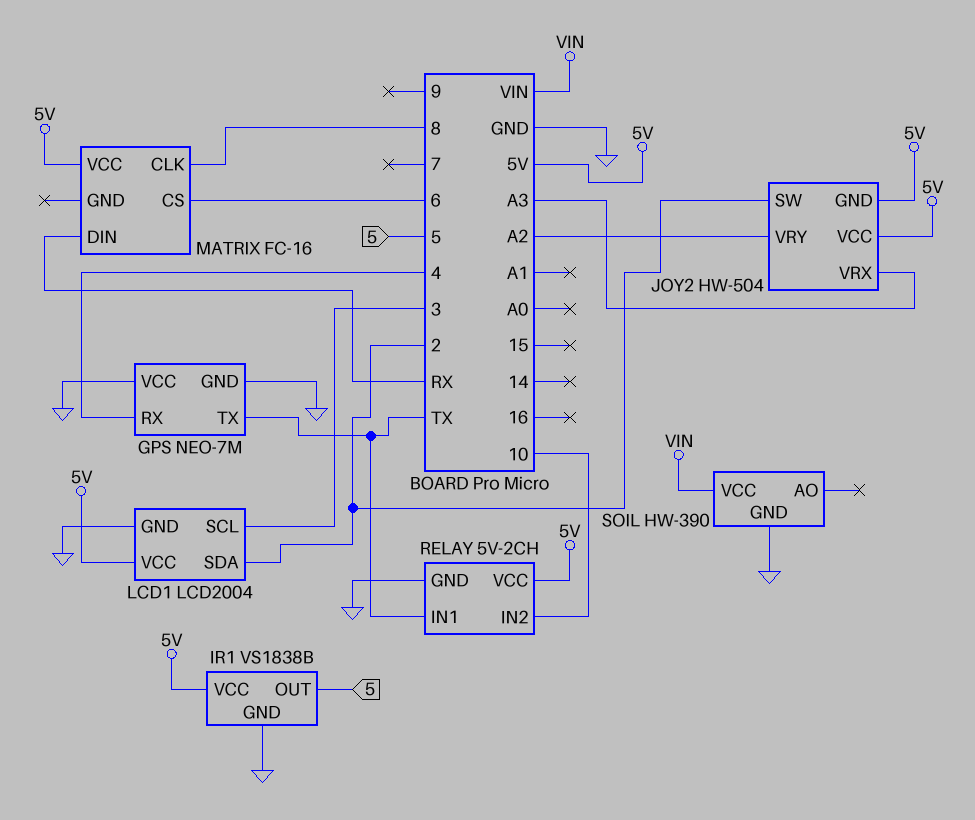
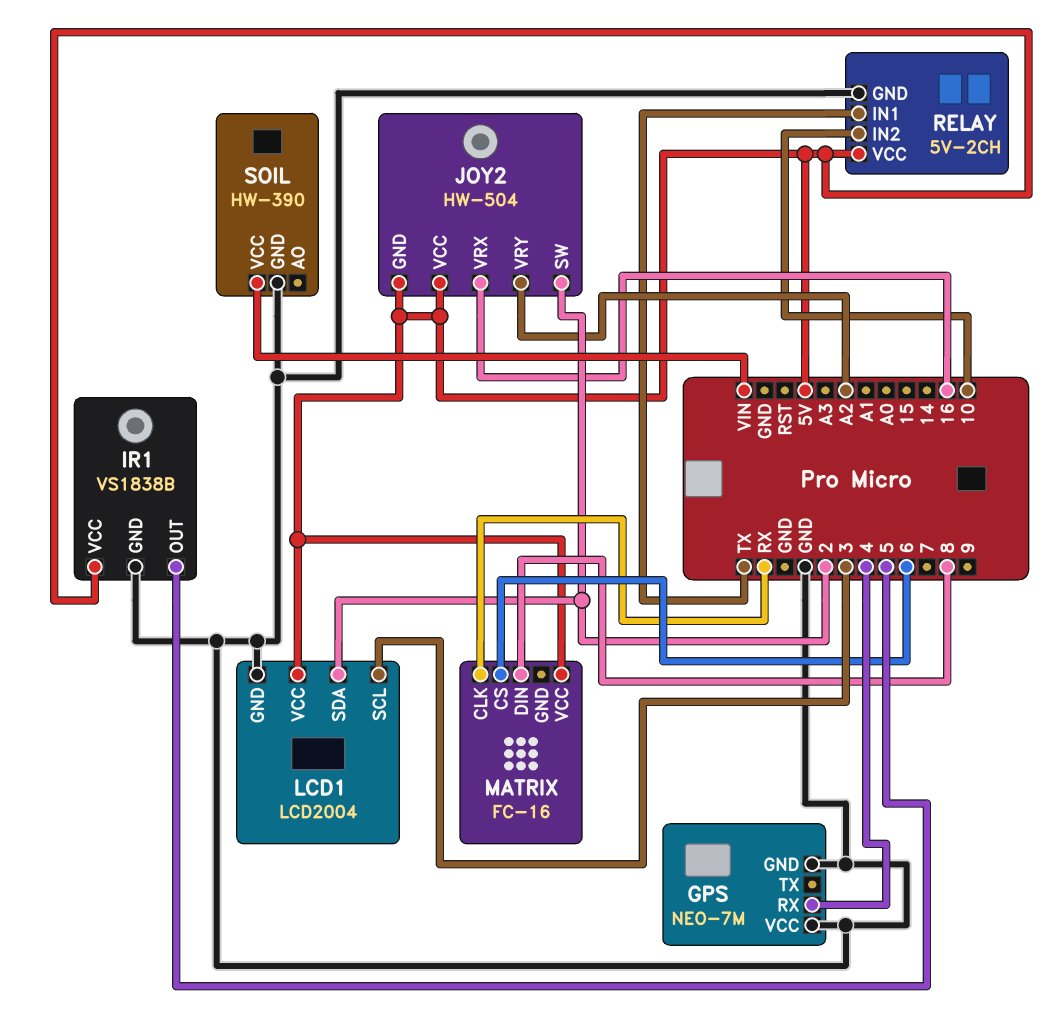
GPS pin TX: TX -> none
JOY2 pin VRX: A3 -> 16
MATRIX pin CLK: 8 -> RX
MATRIX pin DIN: RX -> 8

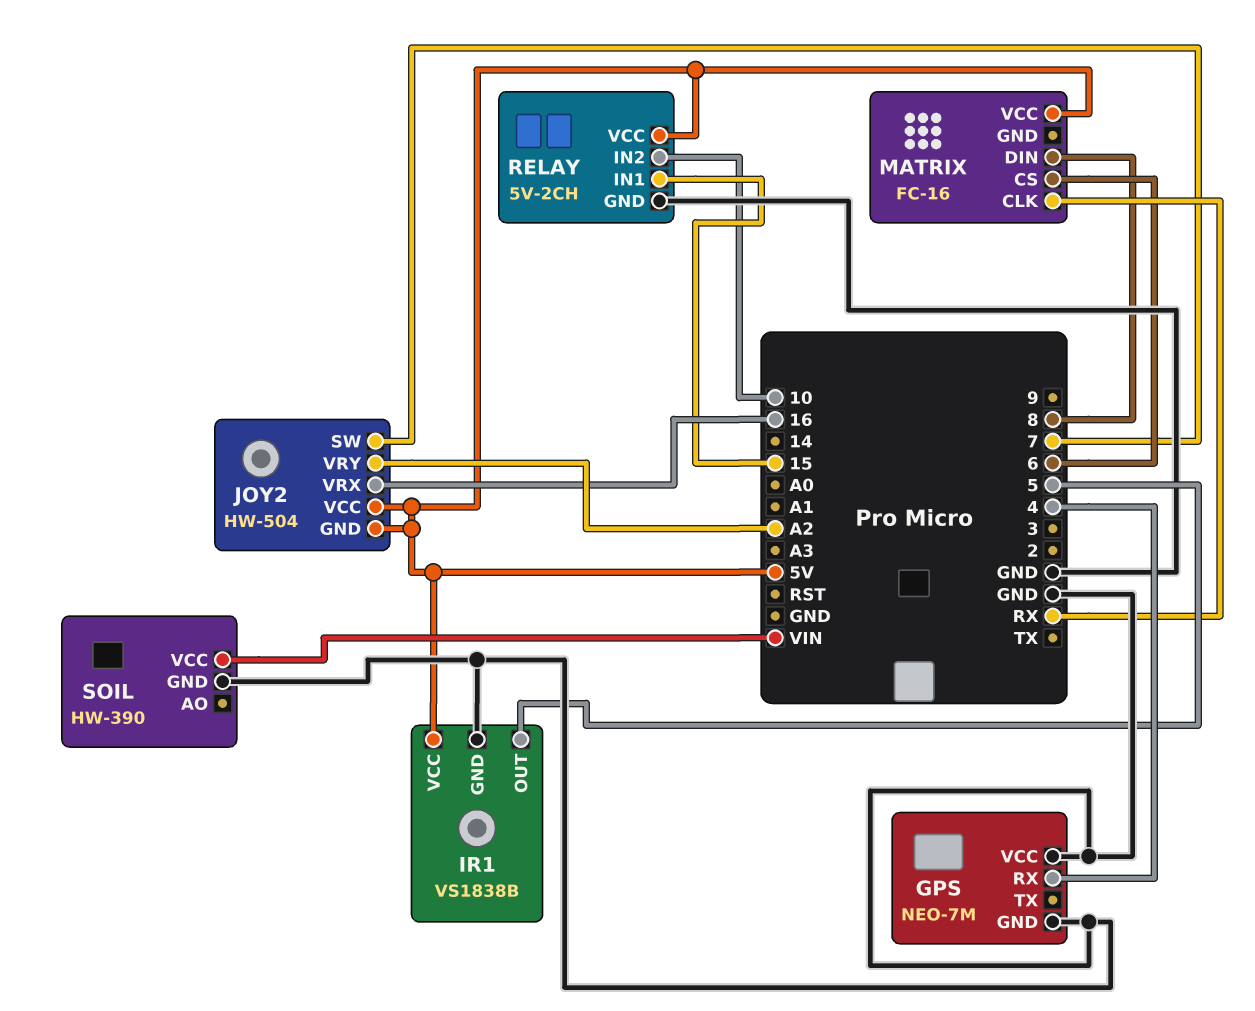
JOY2 pin SW: 2 -> 7
LCD1: LCD2004 -> none
LCD1 pin GND: GND -> none
LCD1 pin SCL: 3 -> none
LCD1 pin SDA: 2 -> none
LCD1 pin VCC: 5V -> none
RELAY pin IN1: TX -> 15

